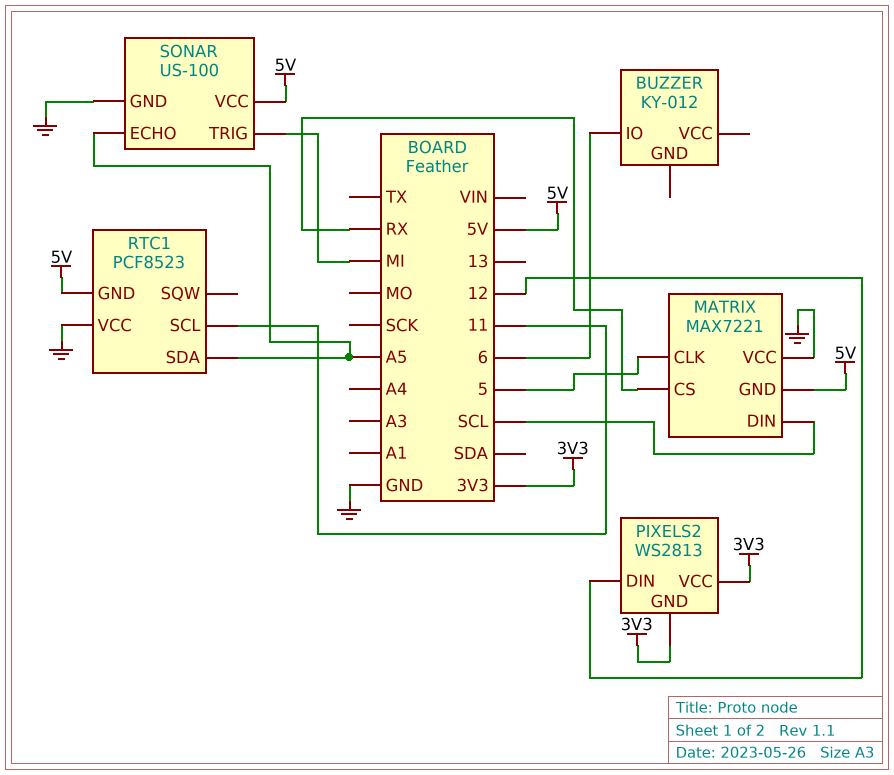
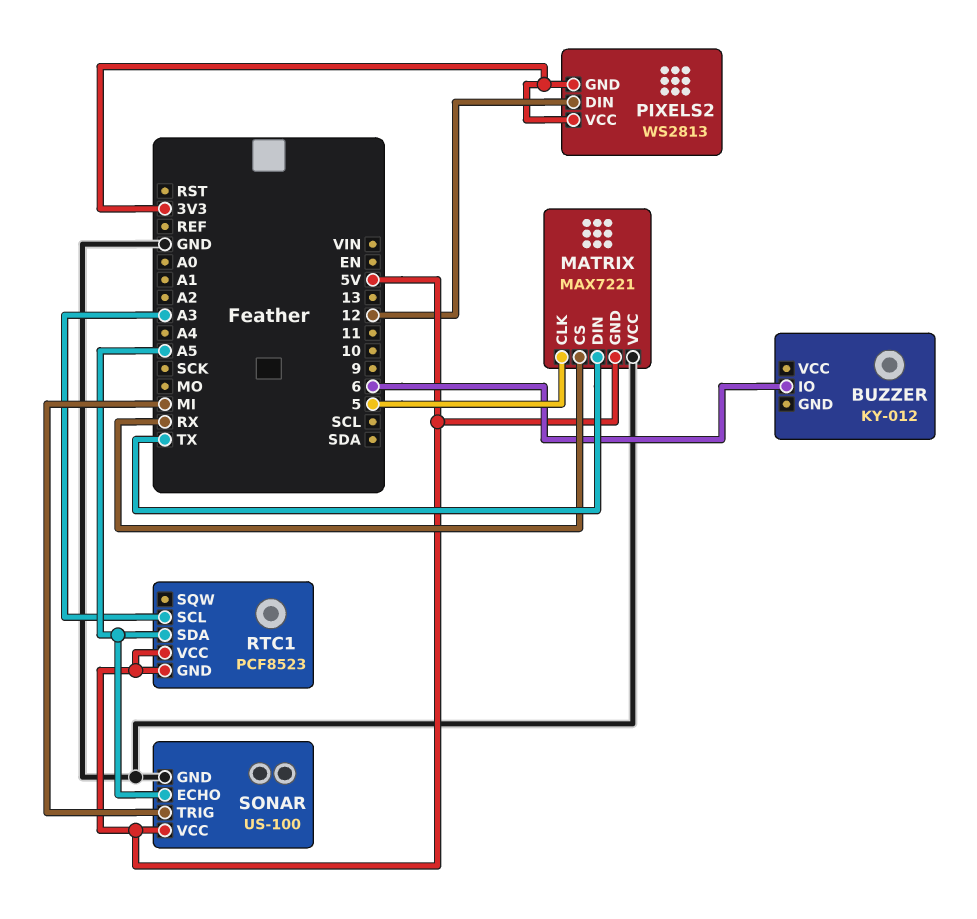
MATRIX pin DIN: SCL -> TX
RTC1 pin SCL: 11 -> A3
RTC1 pin VCC: GND -> 5V

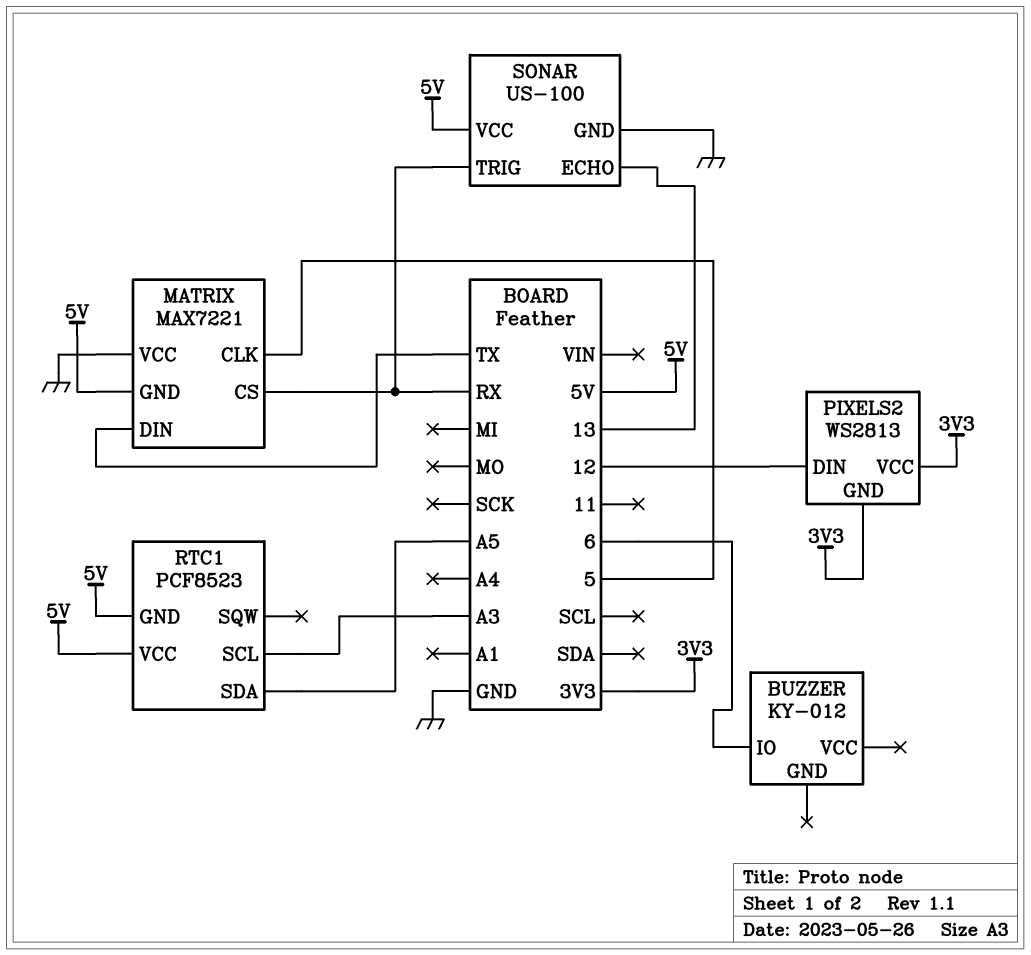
SONAR pin ECHO: A5 -> 13
SONAR pin TRIG: MI -> RX

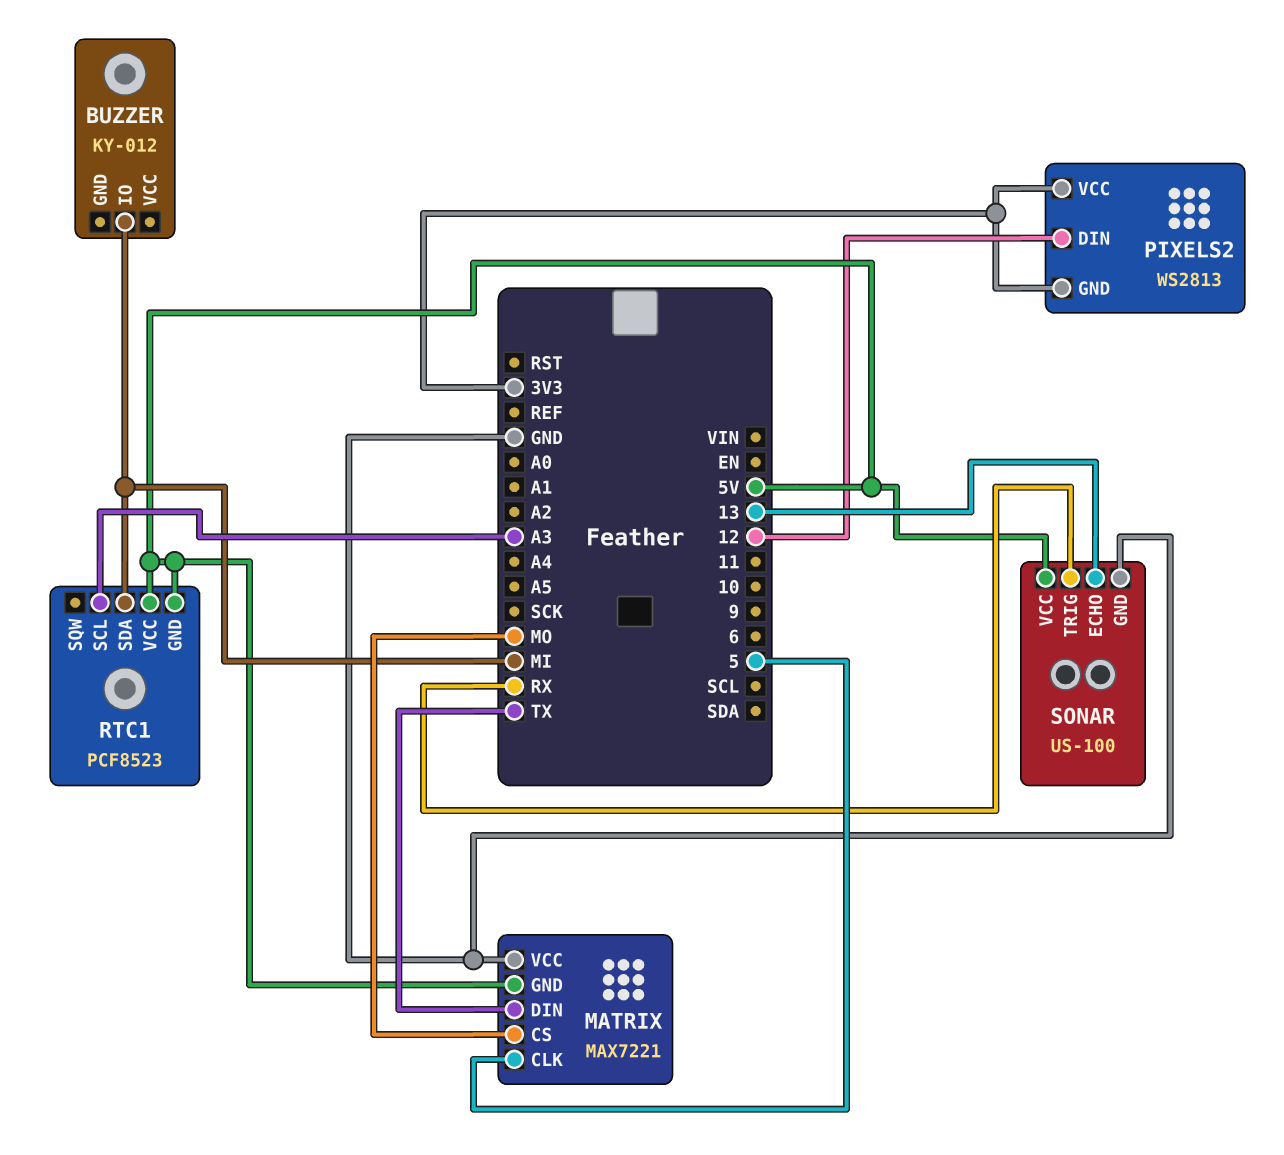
BUZZER pin IO: 6 -> MI
MATRIX pin CS: RX -> MO
RTC1 pin SDA: A5 -> MI

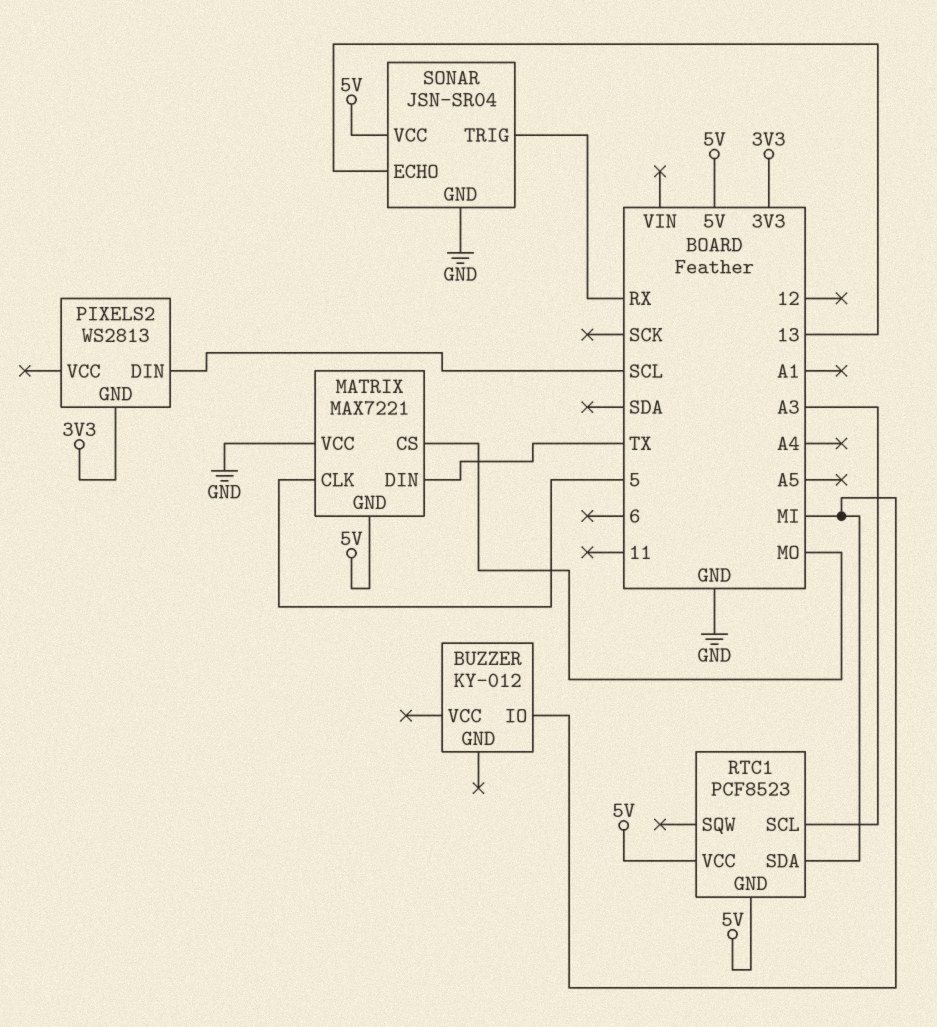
PIXELS2 pin DIN: 12 -> SCL
PIXELS2 pin VCC: 3V3 -> none
SONAR: US-100 -> JSN-SR04

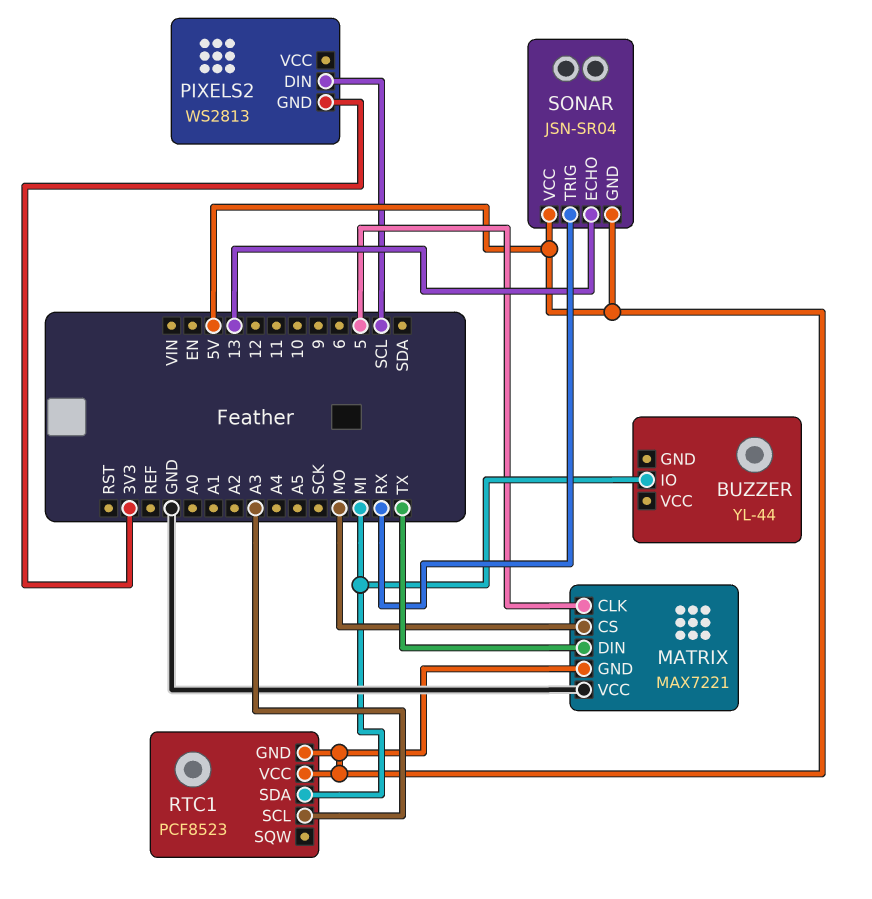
BUZZER: KY-012 -> YL-44
SONAR pin GND: GND -> 5V

